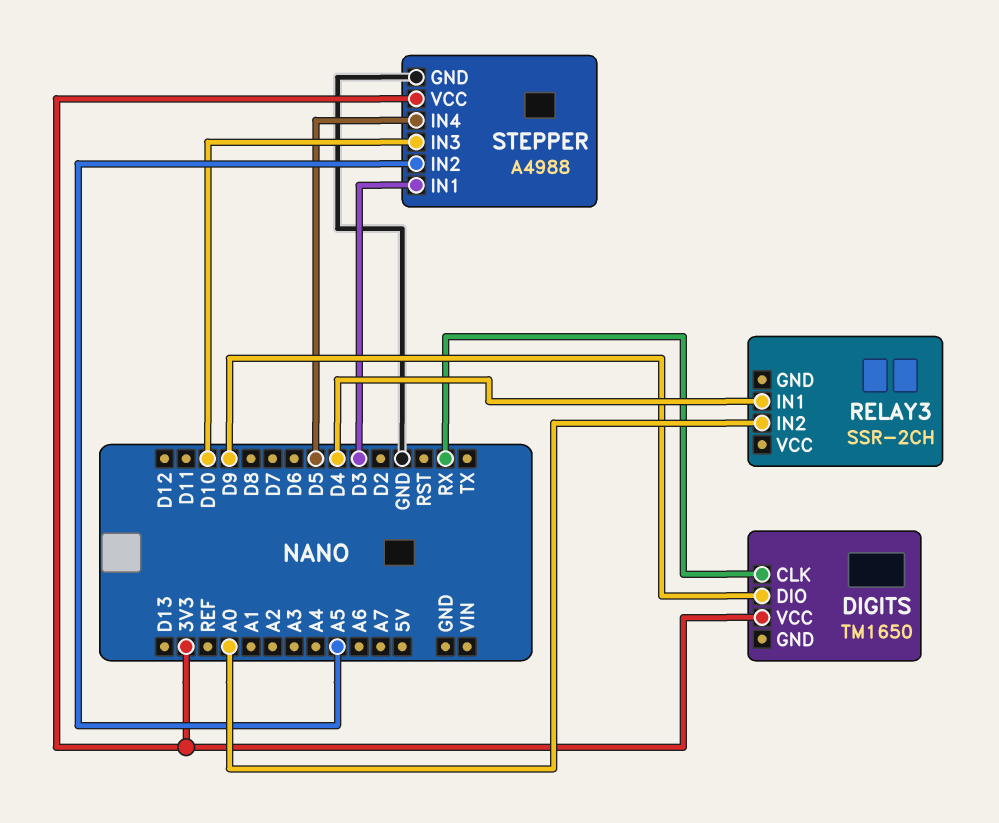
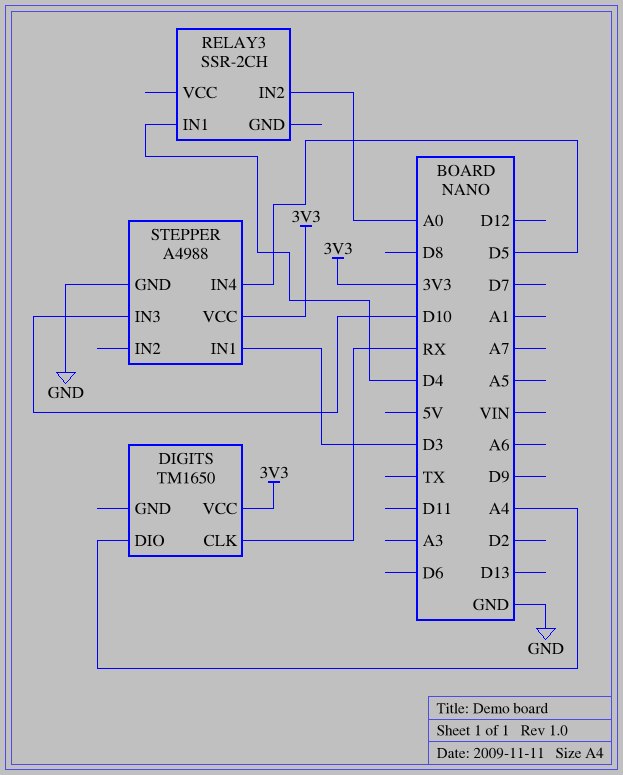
DIGITS pin DIO: D9 -> A4
STEPPER pin IN2: A5 -> none

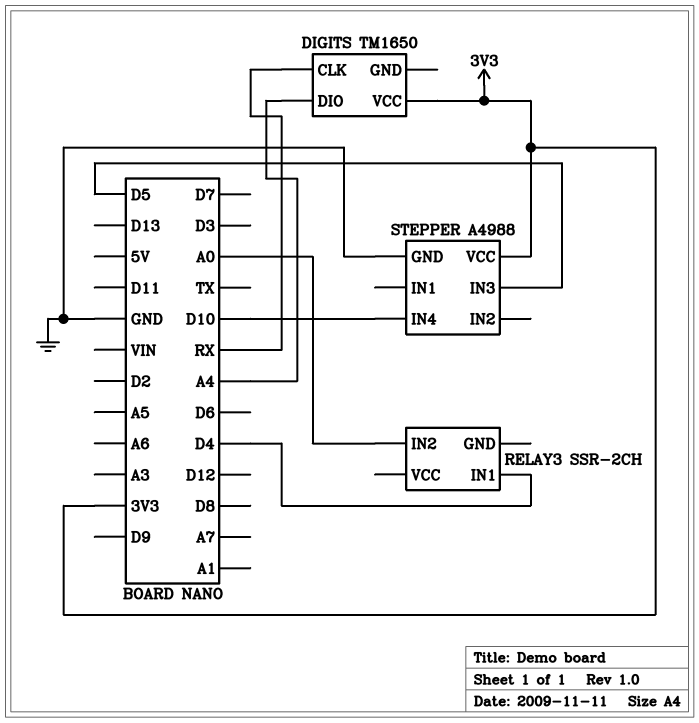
STEPPER pin IN1: D3 -> none
STEPPER pin IN3: D10 -> D5
STEPPER pin IN4: D5 -> D10

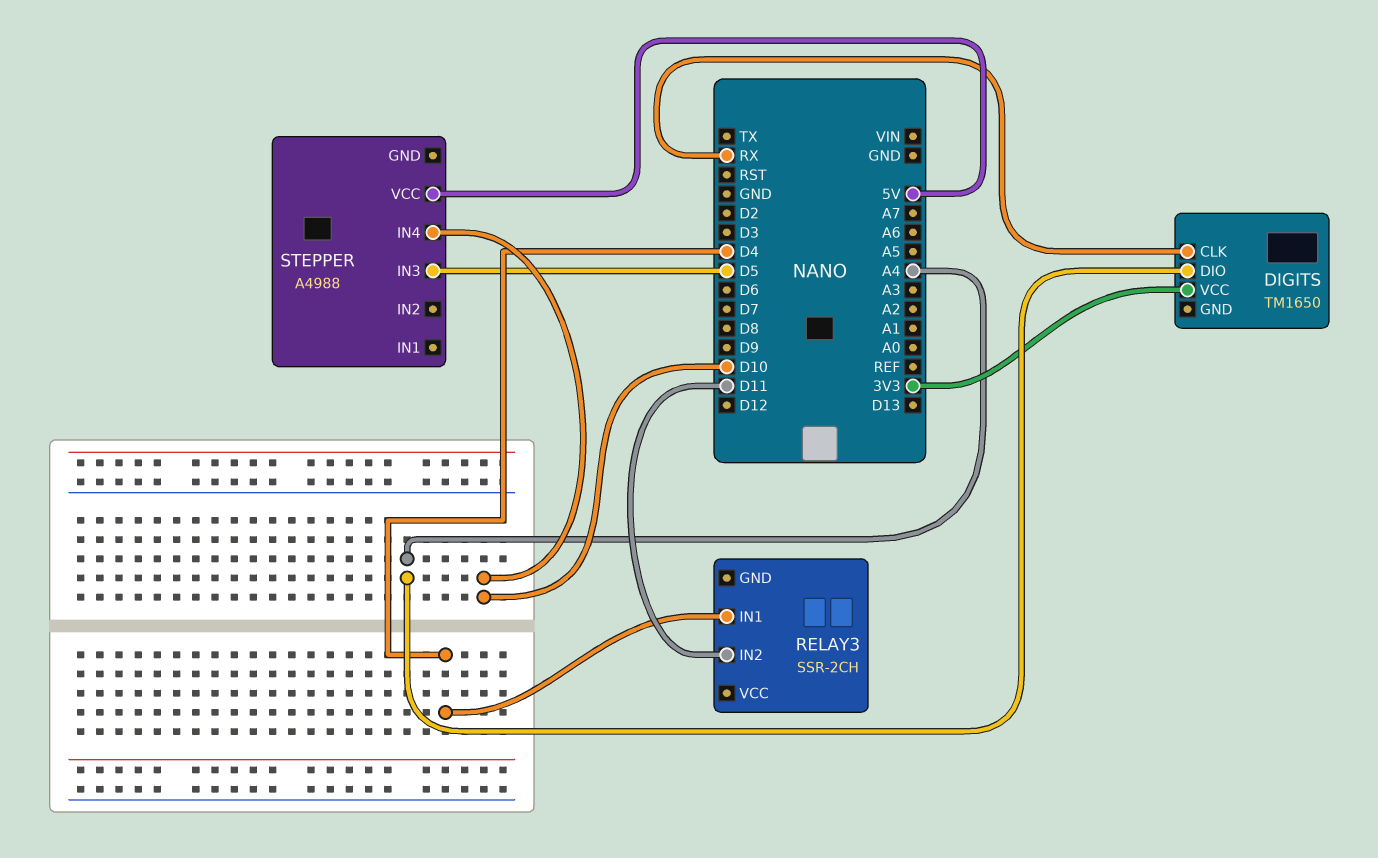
RELAY3 pin IN2: A0 -> D11
STEPPER pin GND: GND -> none
STEPPER pin VCC: 3V3 -> 5V

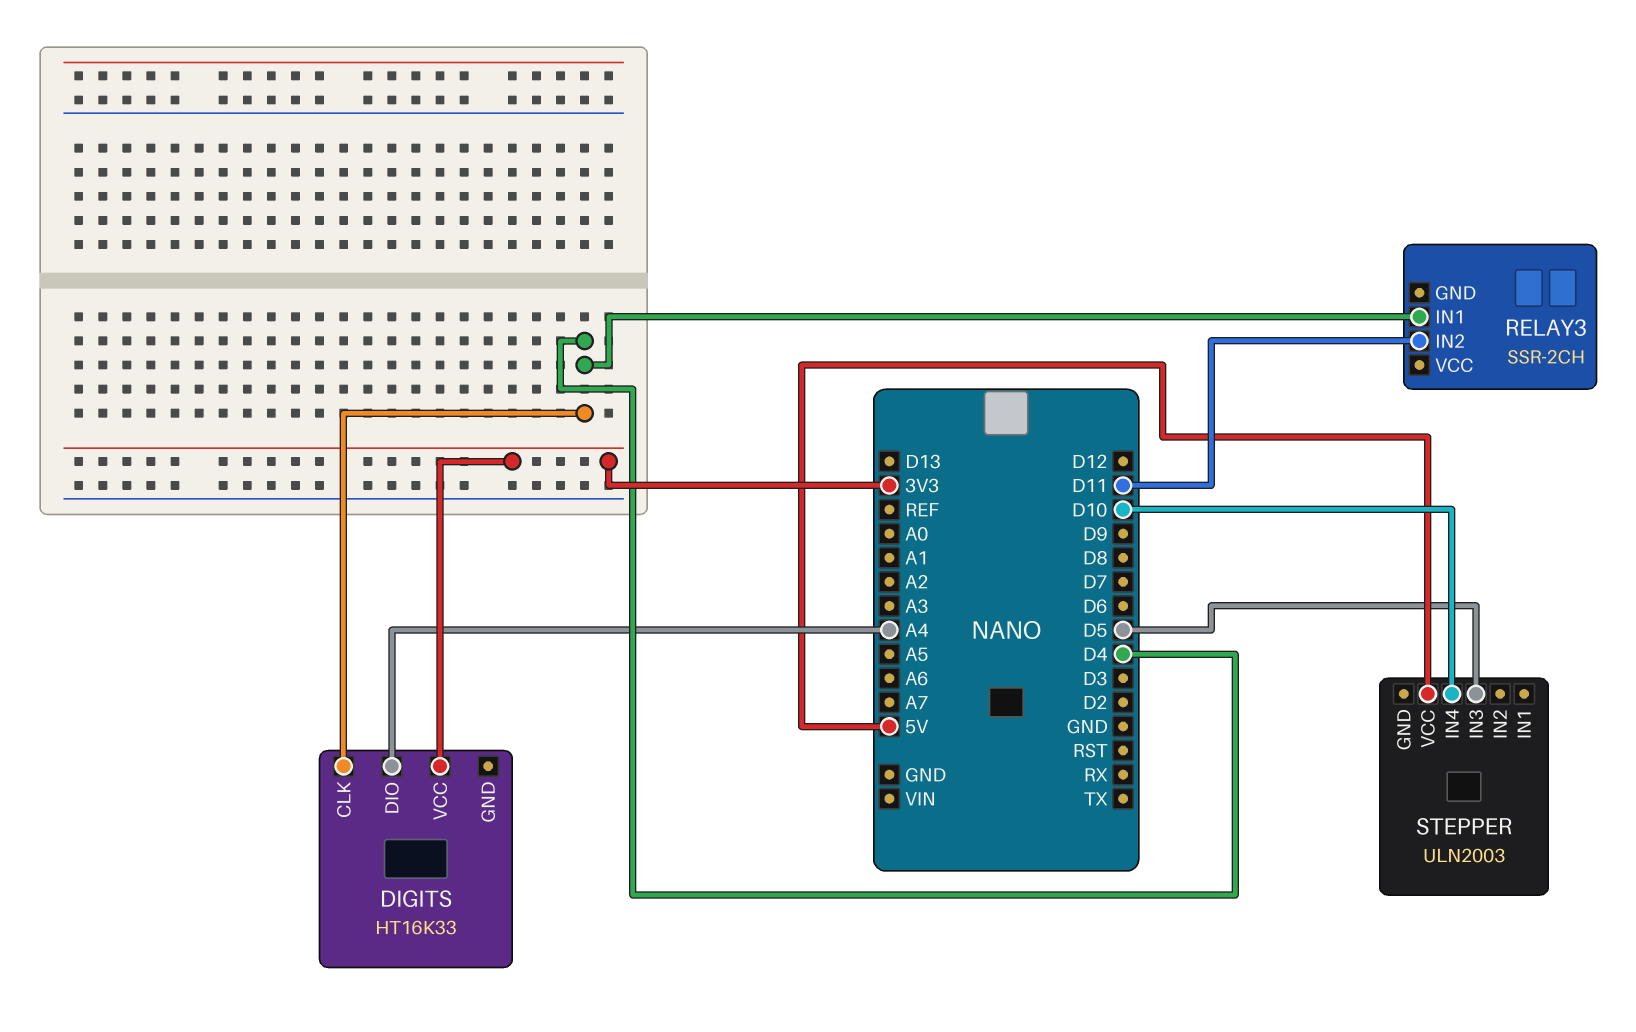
DIGITS: TM1650 -> HT16K33
DIGITS pin CLK: RX -> D4
STEPPER: A4988 -> ULN2003

